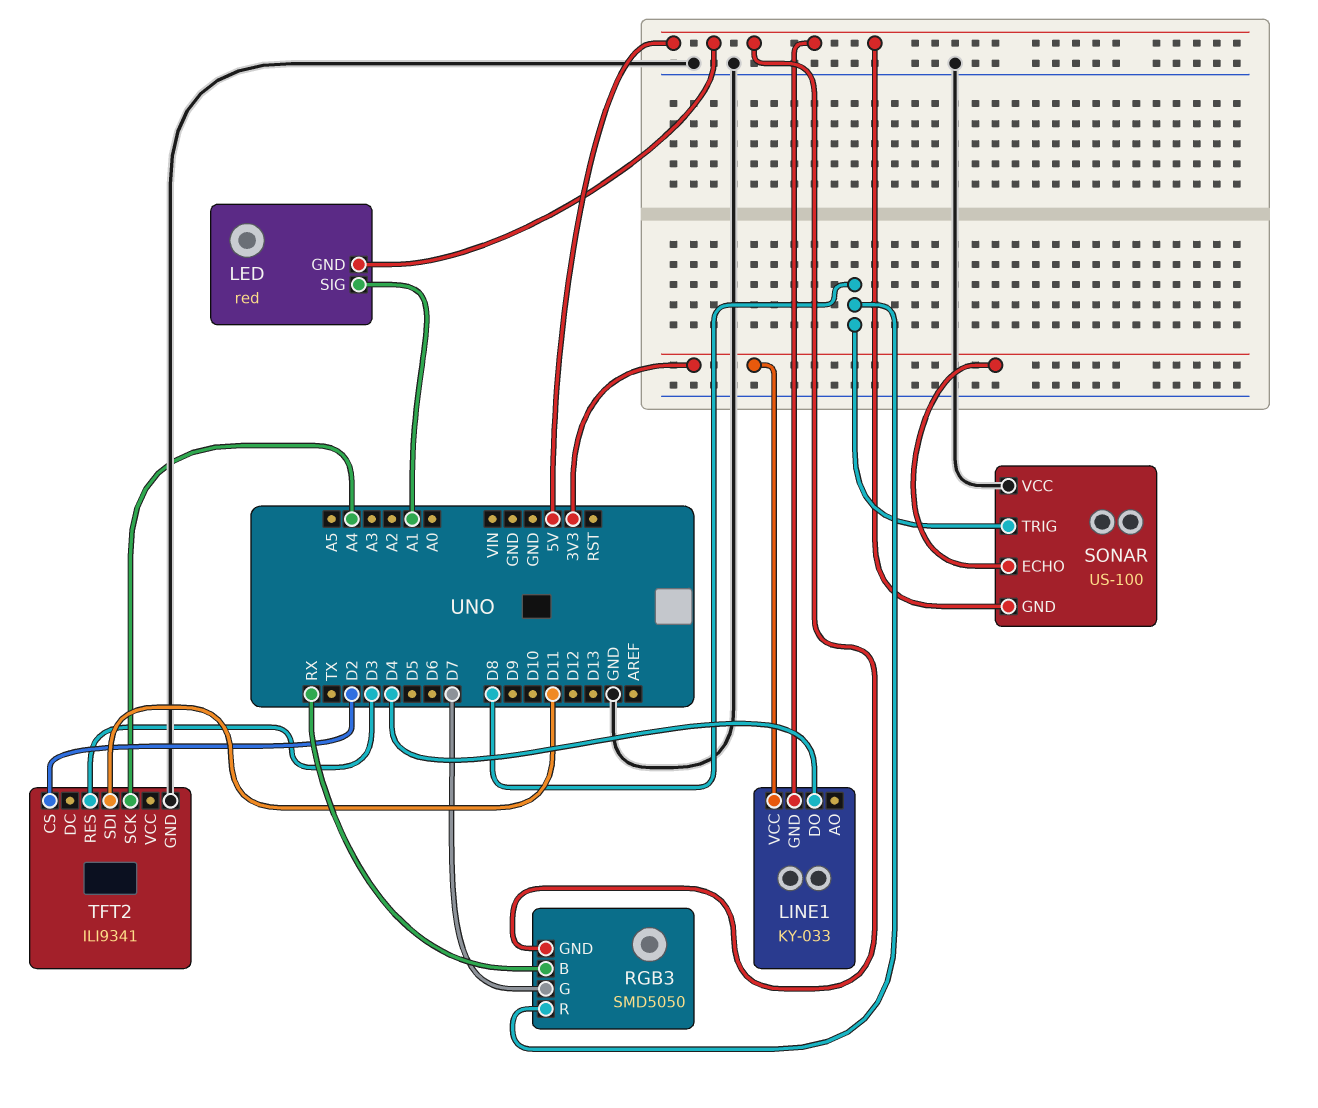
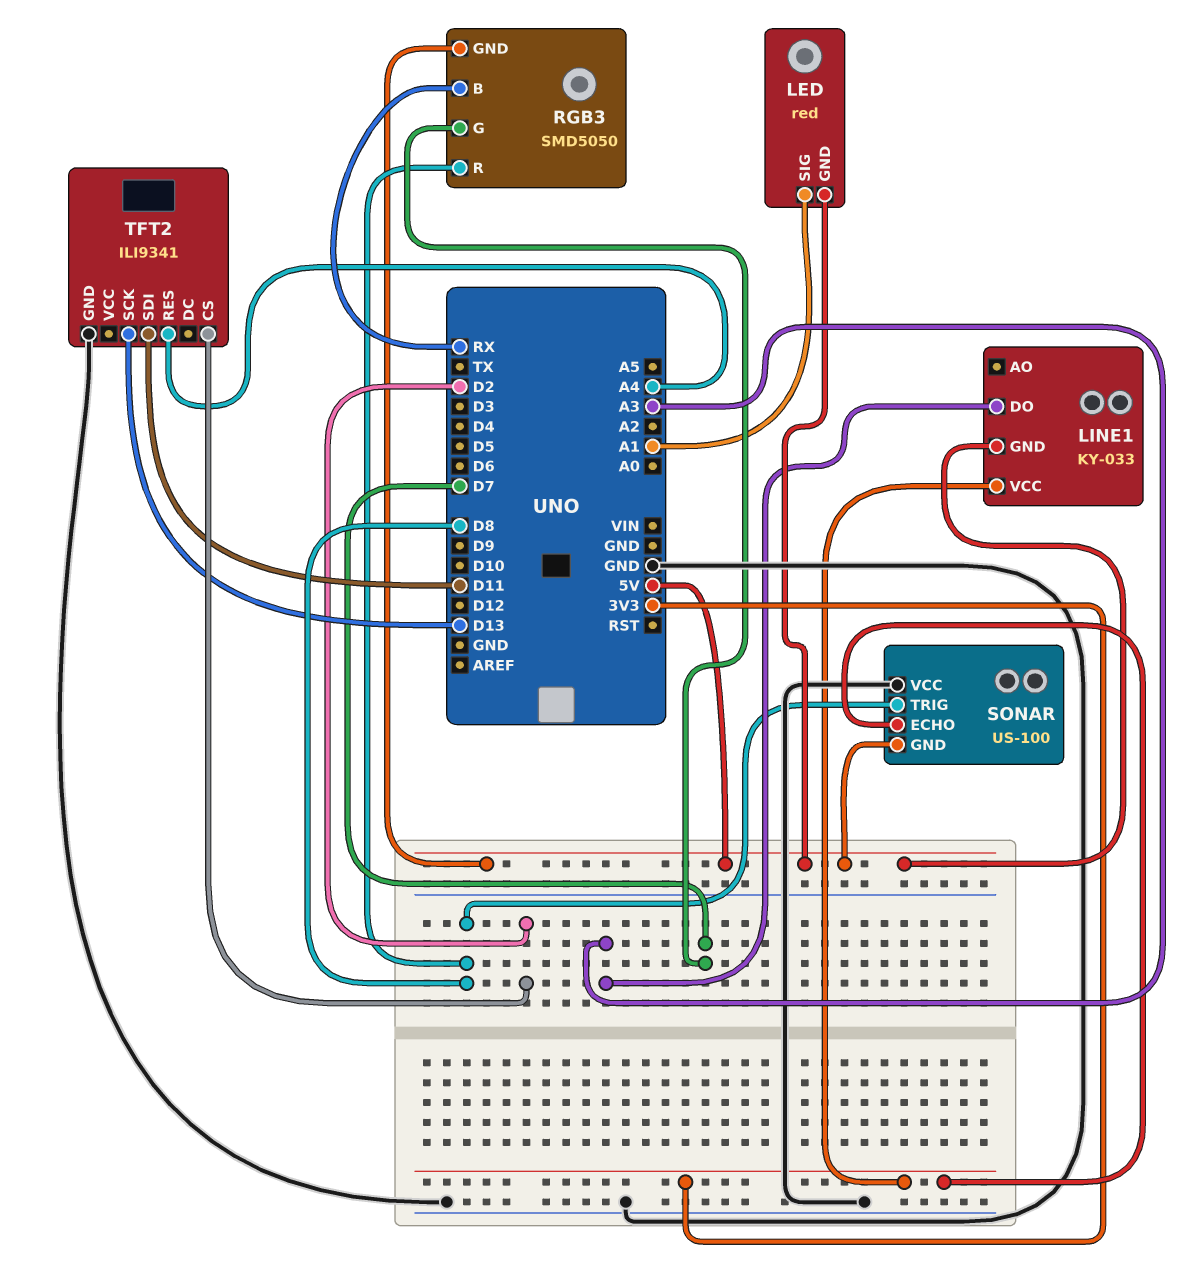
LINE1 pin DO: D4 -> A3
TFT2 pin RES: D3 -> A4
TFT2 pin SCK: A4 -> D13

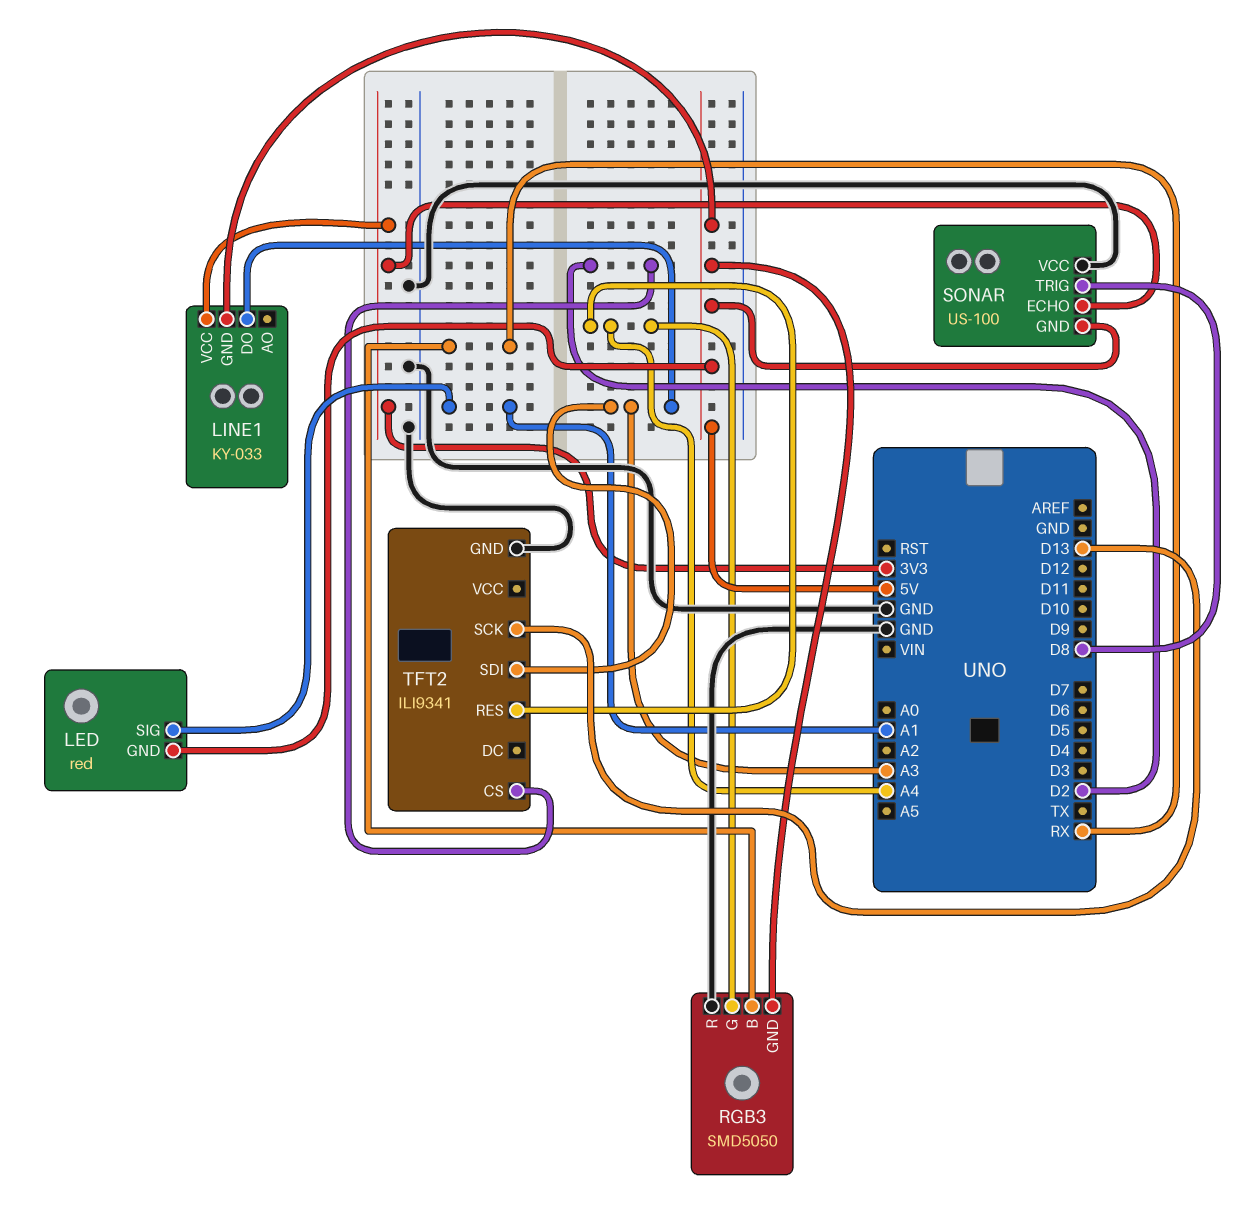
RGB3 pin G: D7 -> A4
RGB3 pin R: D8 -> GND
TFT2 pin SDI: D11 -> A3

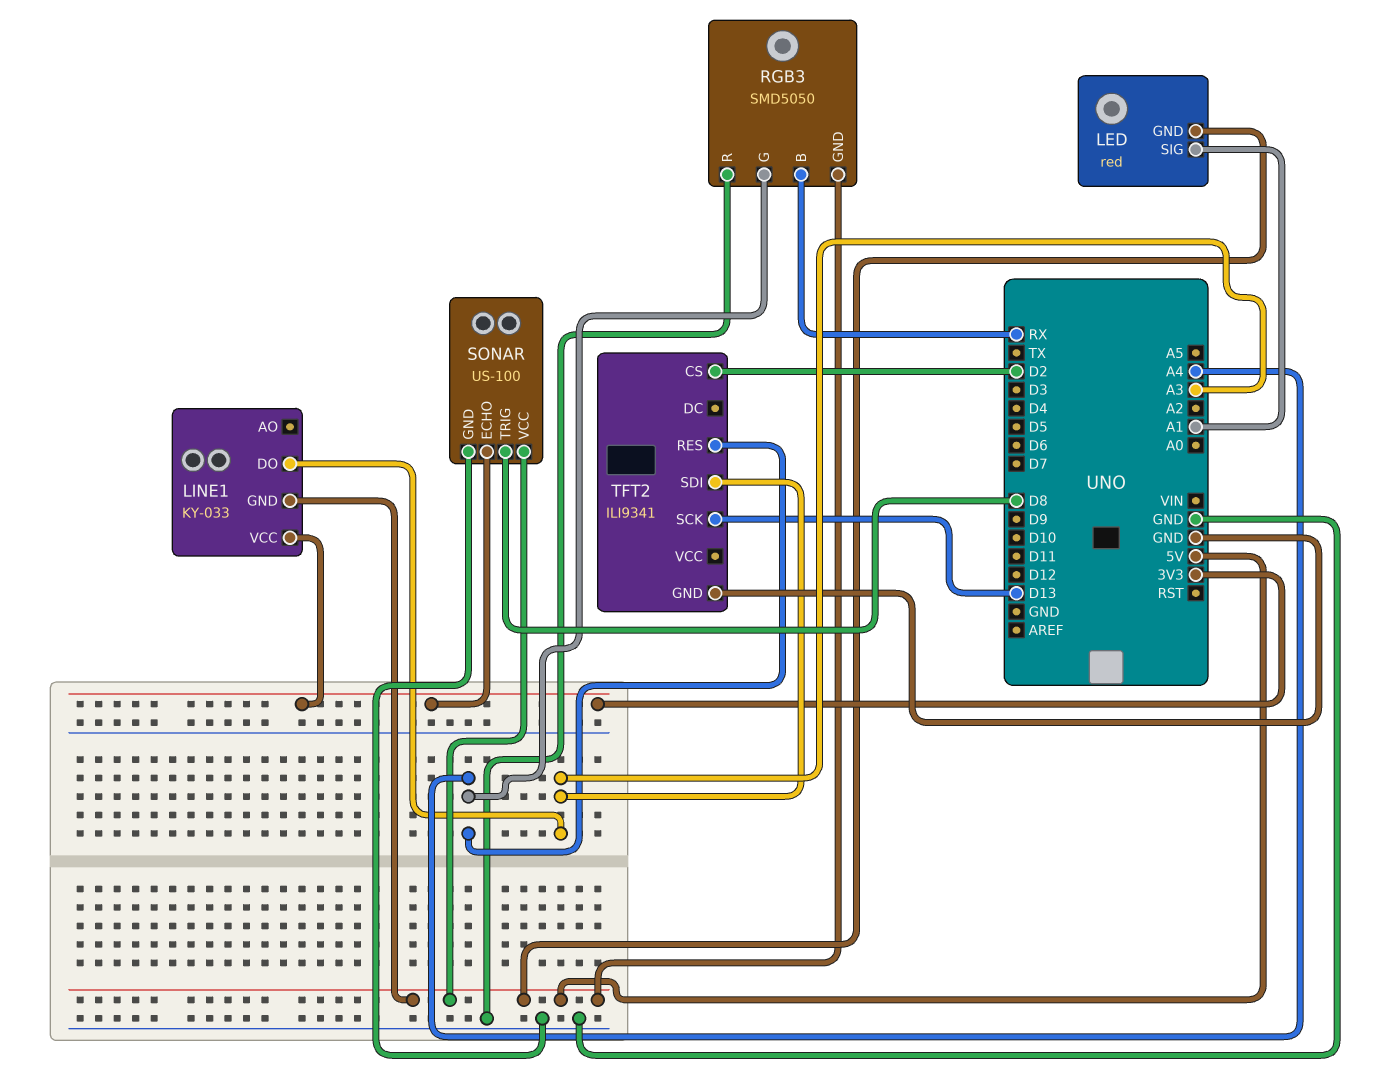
SONAR pin GND: 5V -> GND
SONAR pin VCC: GND -> 5V

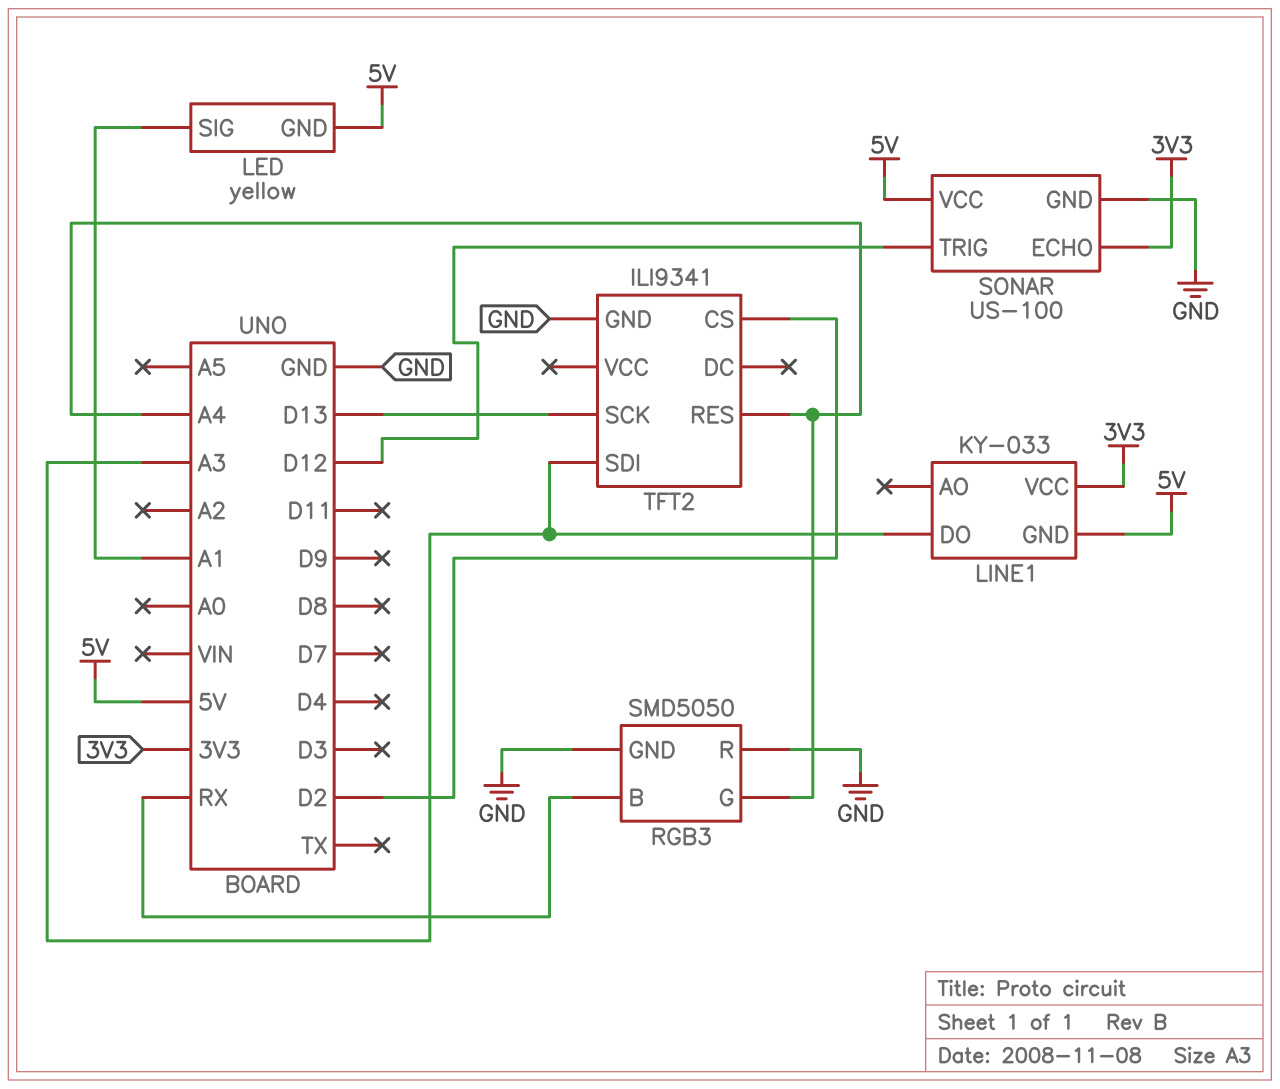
LED: red -> yellow
RGB3 pin GND: 5V -> GND
SONAR pin TRIG: D8 -> D12

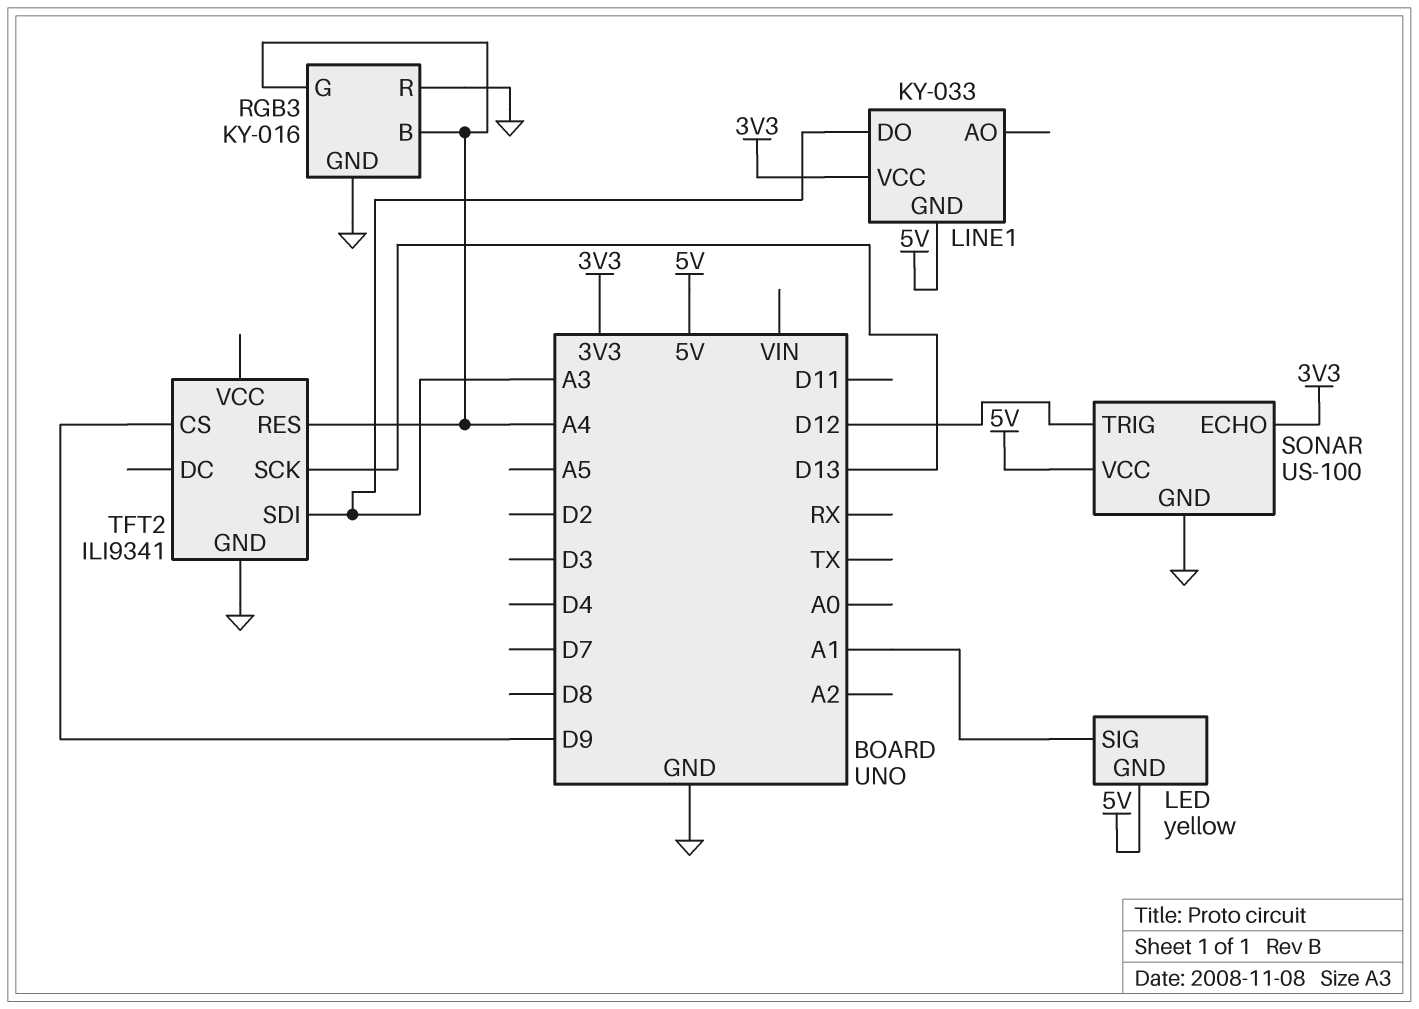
RGB3: SMD5050 -> KY-016
RGB3 pin B: RX -> A4
TFT2 pin CS: D2 -> D9

